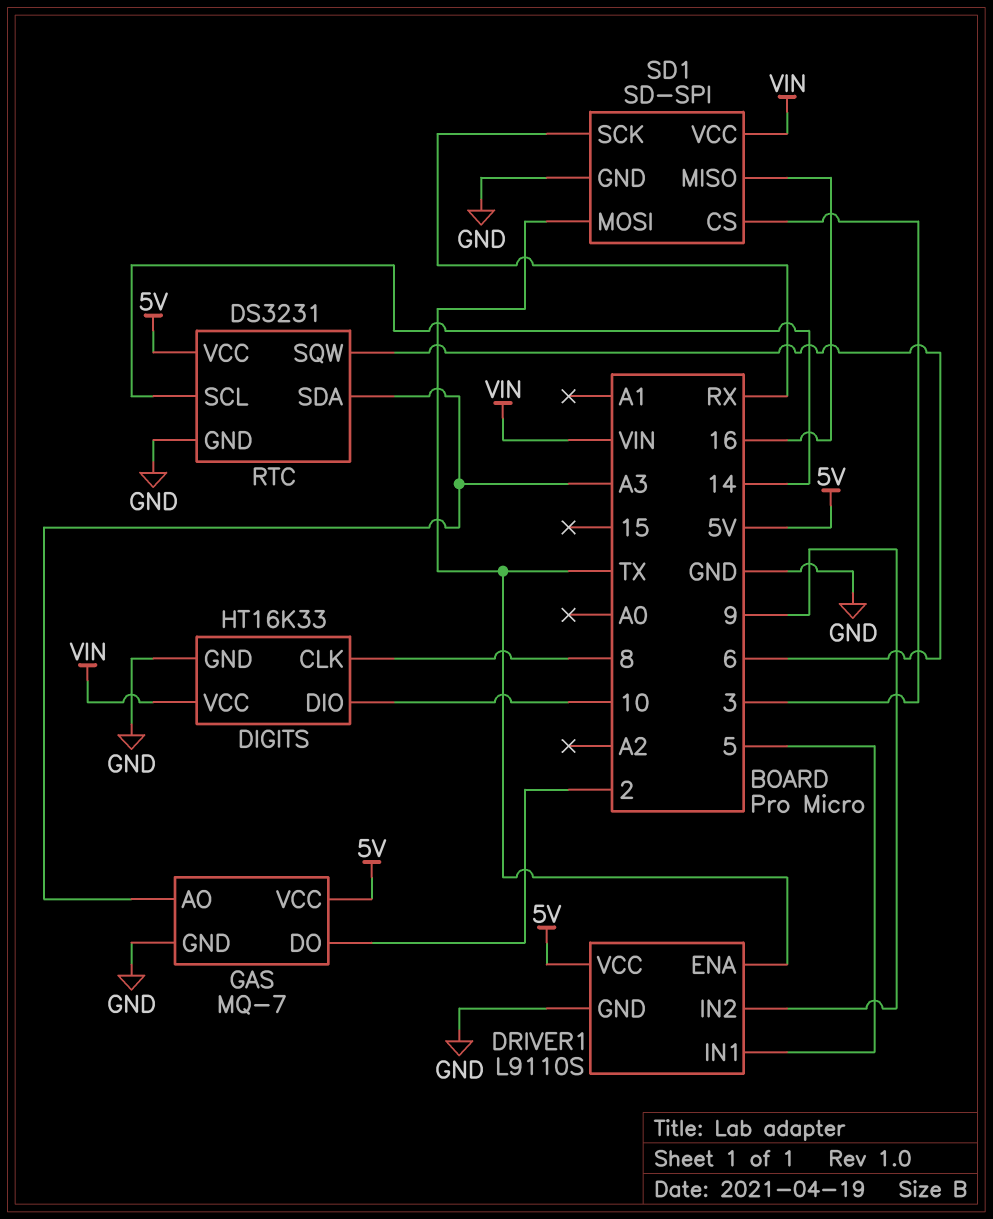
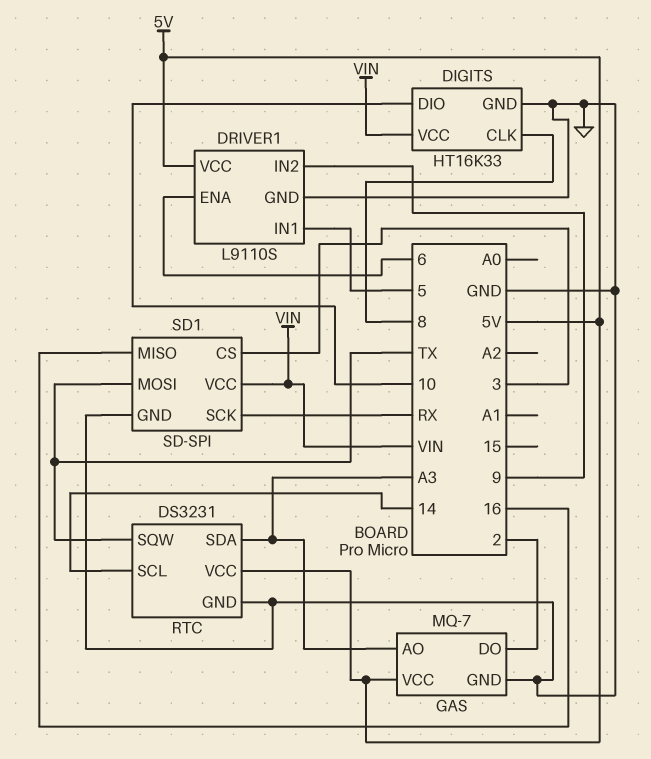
DRIVER1 pin ENA: TX -> 6
RTC pin SQW: 6 -> TX

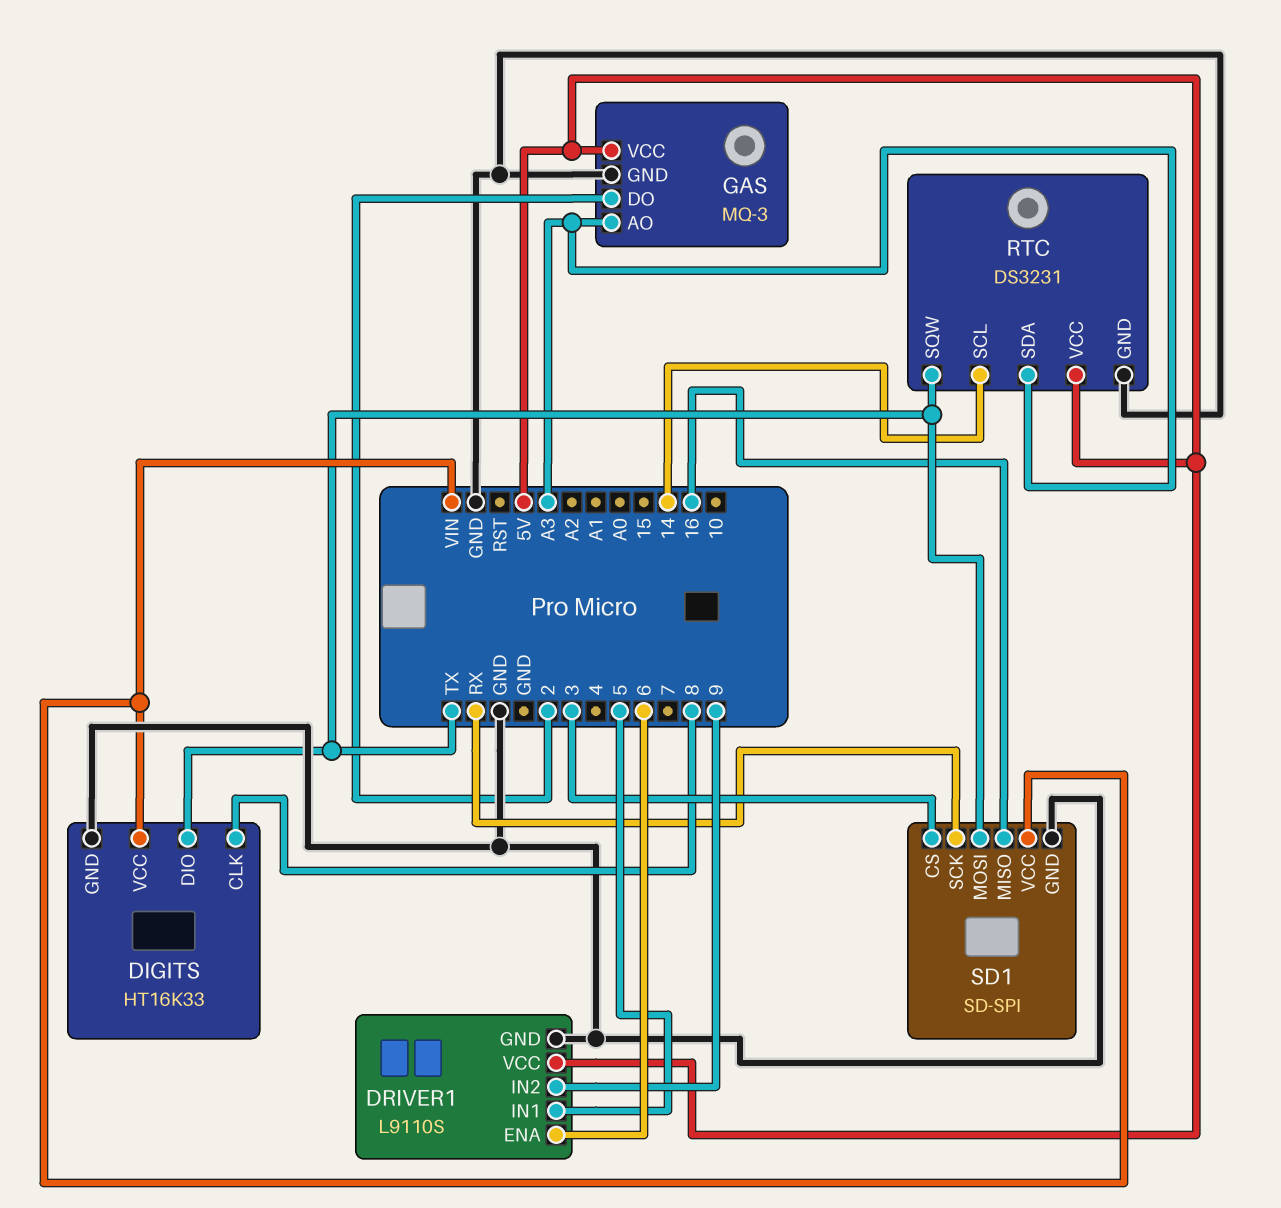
DIGITS pin DIO: 10 -> TX
GAS: MQ-7 -> MQ-3

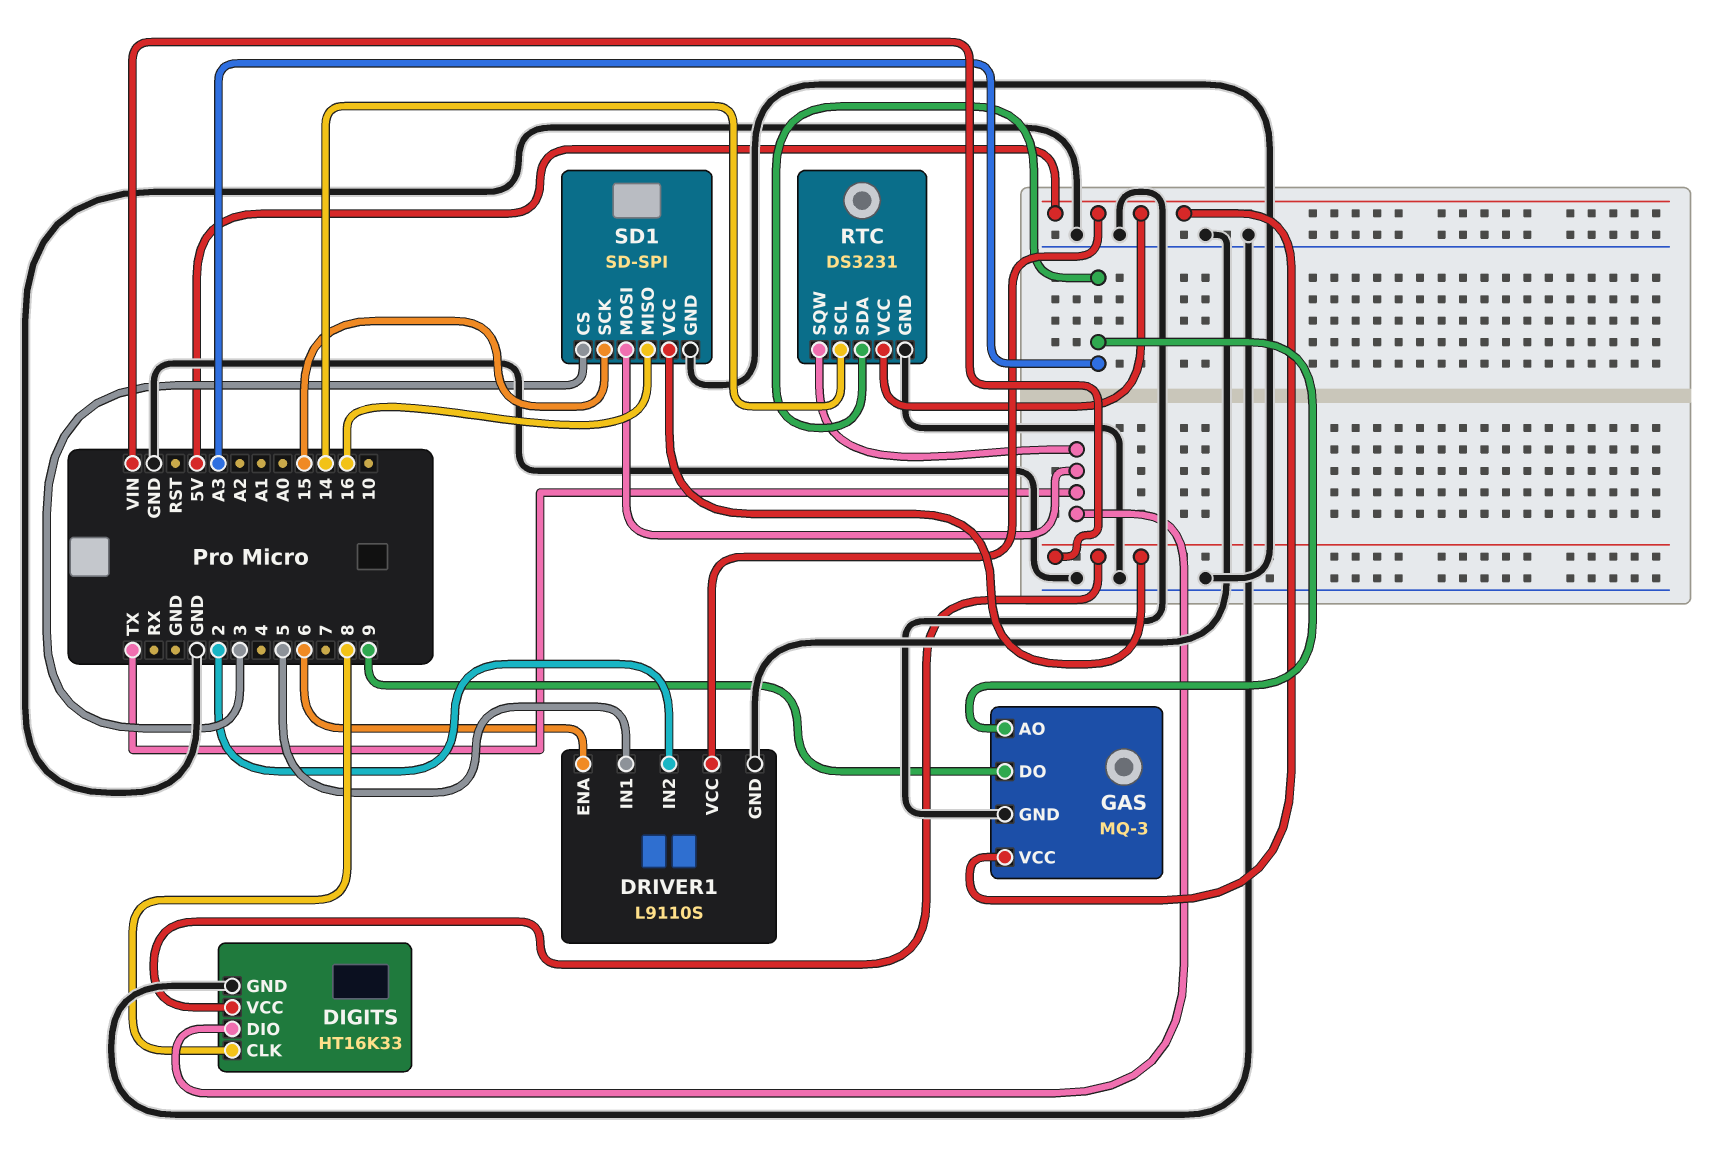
DRIVER1 pin IN2: 9 -> 2
GAS pin DO: 2 -> 9
SD1 pin SCK: RX -> 15

